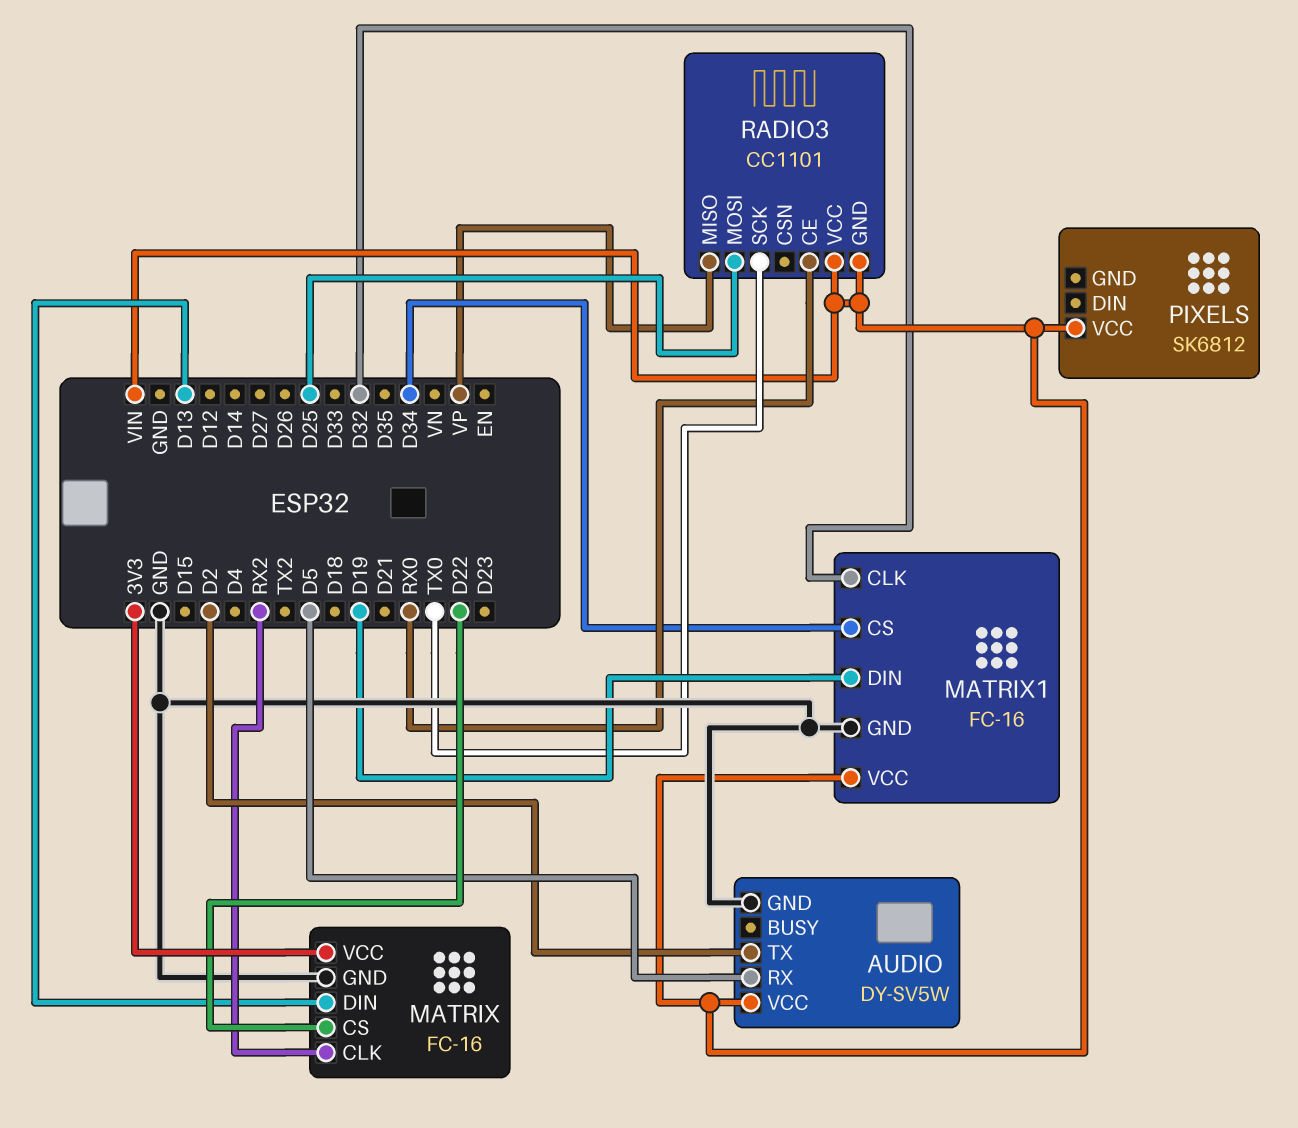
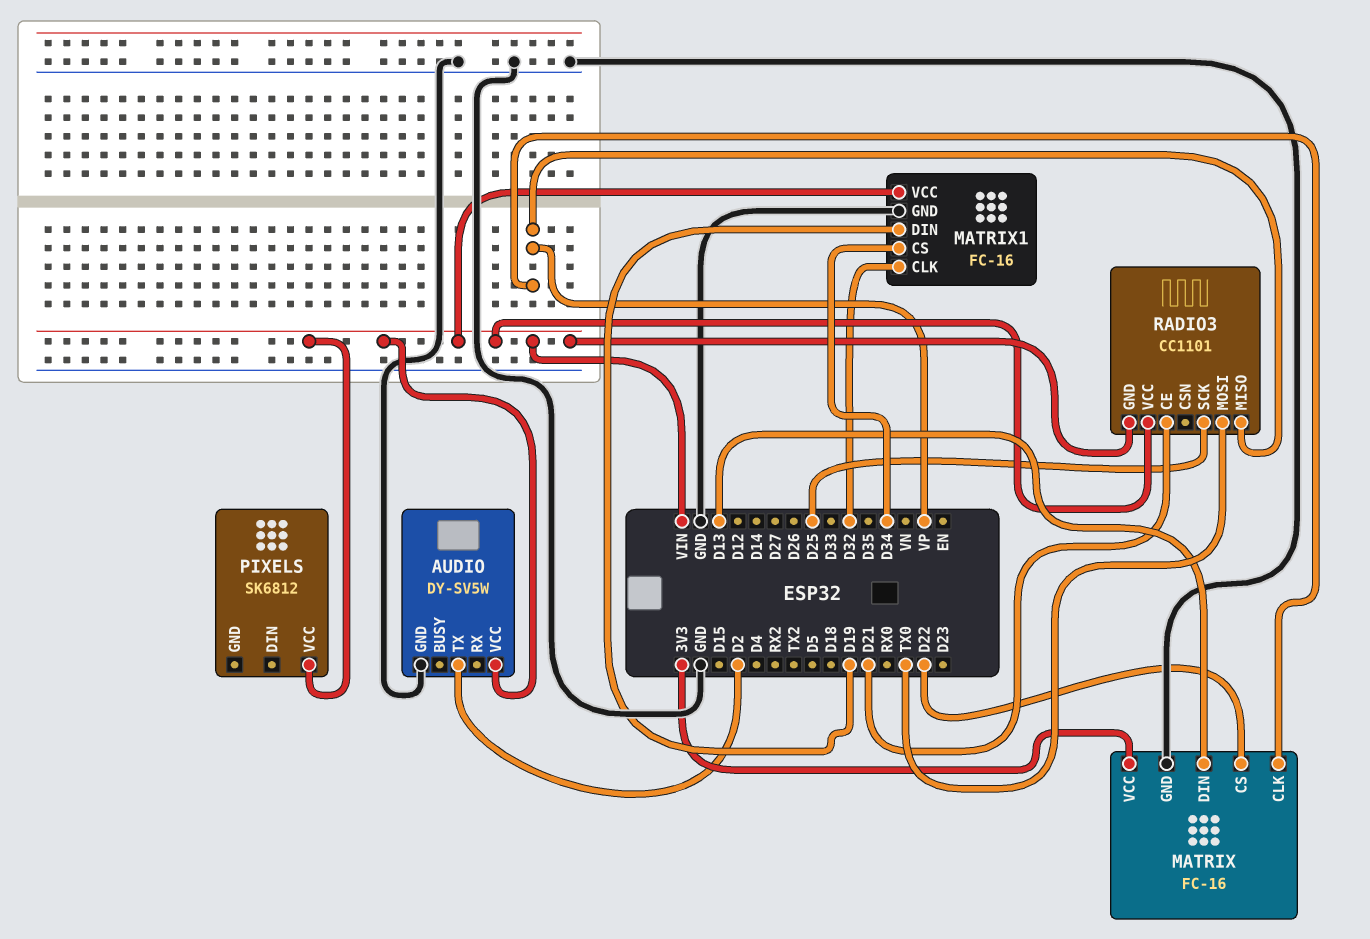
AUDIO pin RX: D5 -> none
MATRIX pin CLK: RX2 -> VP
RADIO3 pin CE: RX0 -> D21
RADIO3 pin MOSI: D25 -> TX0
RADIO3 pin SCK: TX0 -> D25

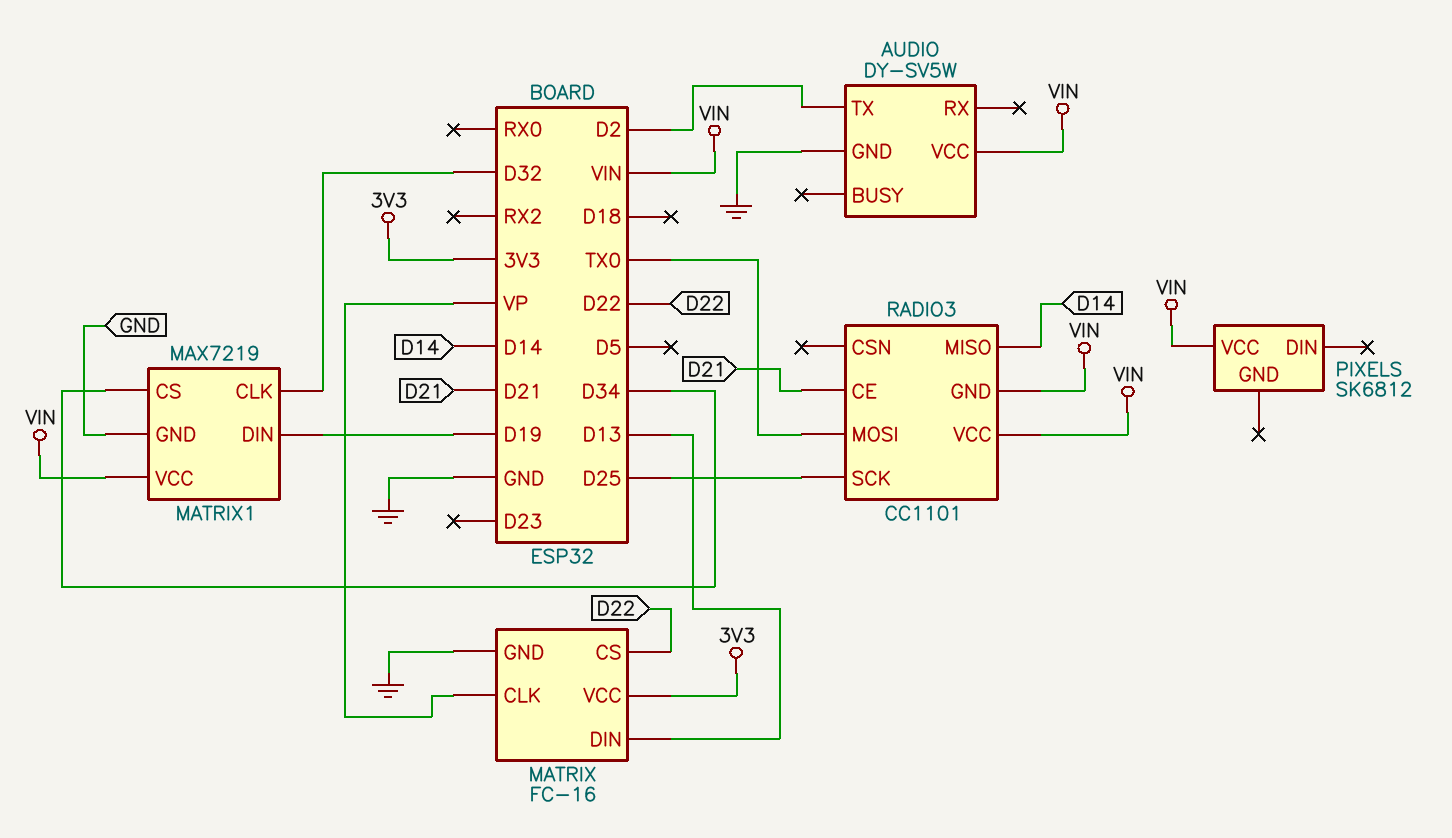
MATRIX1: FC-16 -> MAX7219
RADIO3 pin MISO: VP -> D14

